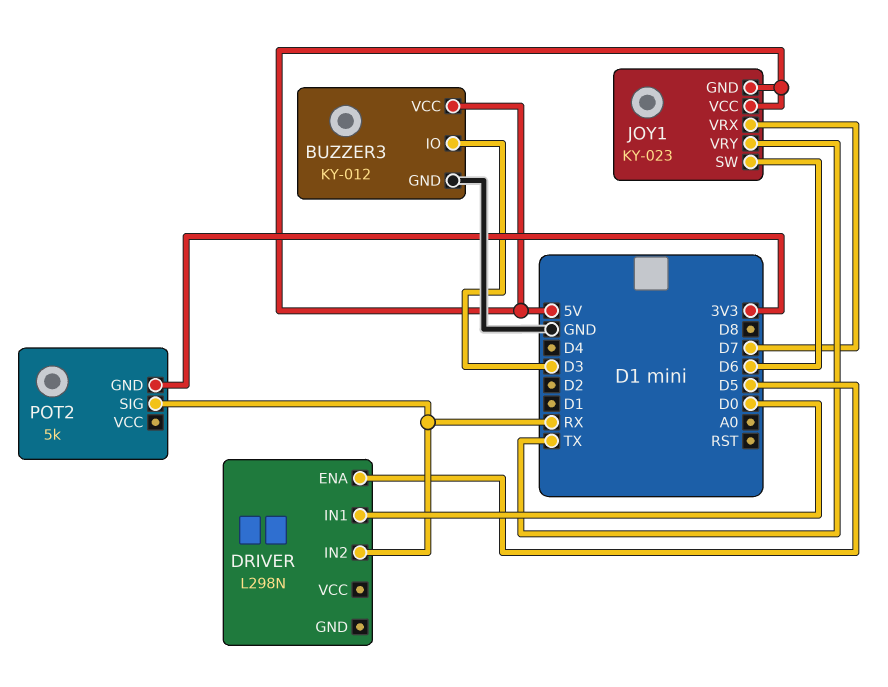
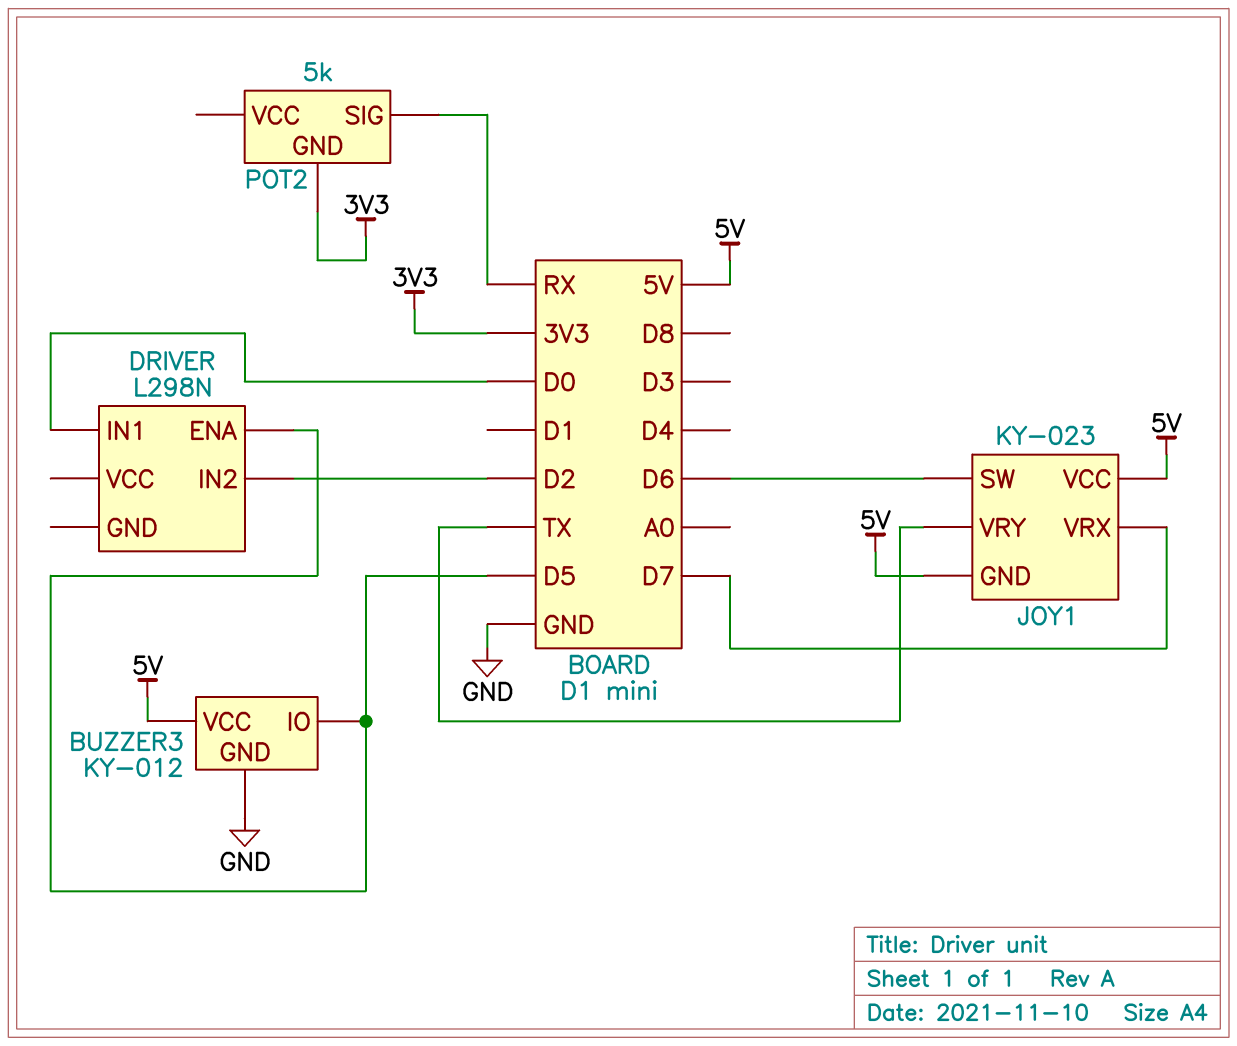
BUZZER3 pin IO: D3 -> D5
DRIVER pin IN2: RX -> D2

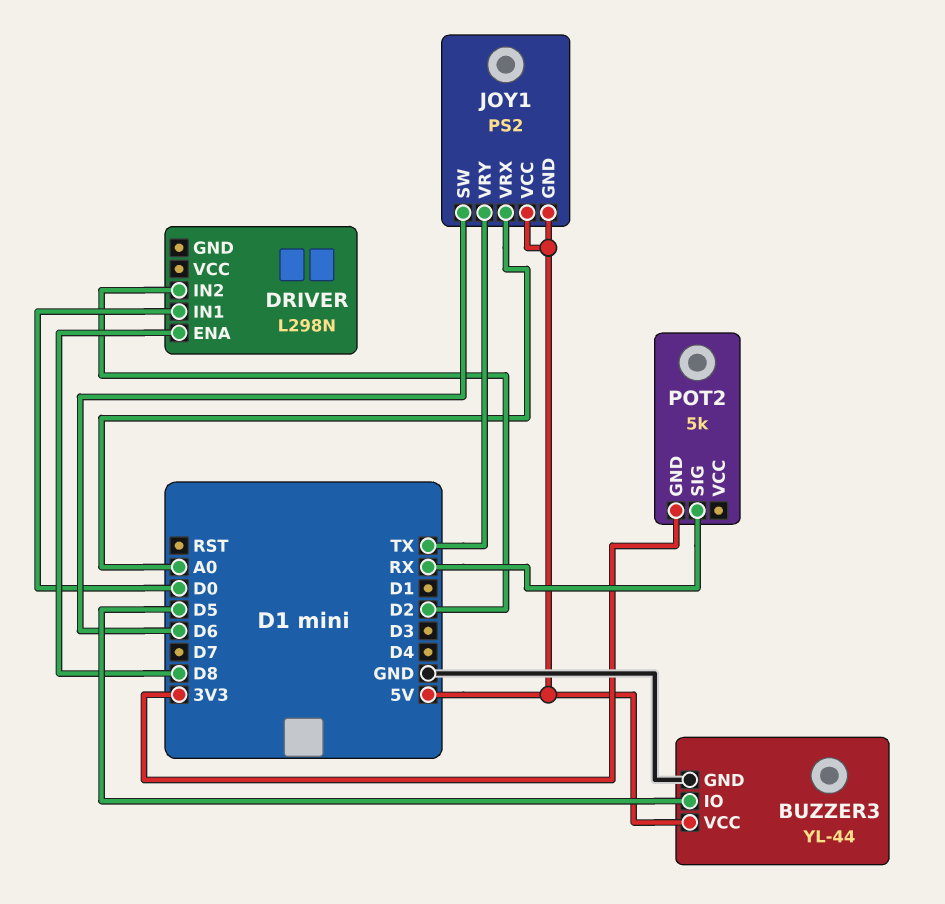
BUZZER3: KY-012 -> YL-44
DRIVER pin ENA: D5 -> D8
JOY1: KY-023 -> PS2
JOY1 pin VRX: D7 -> A0

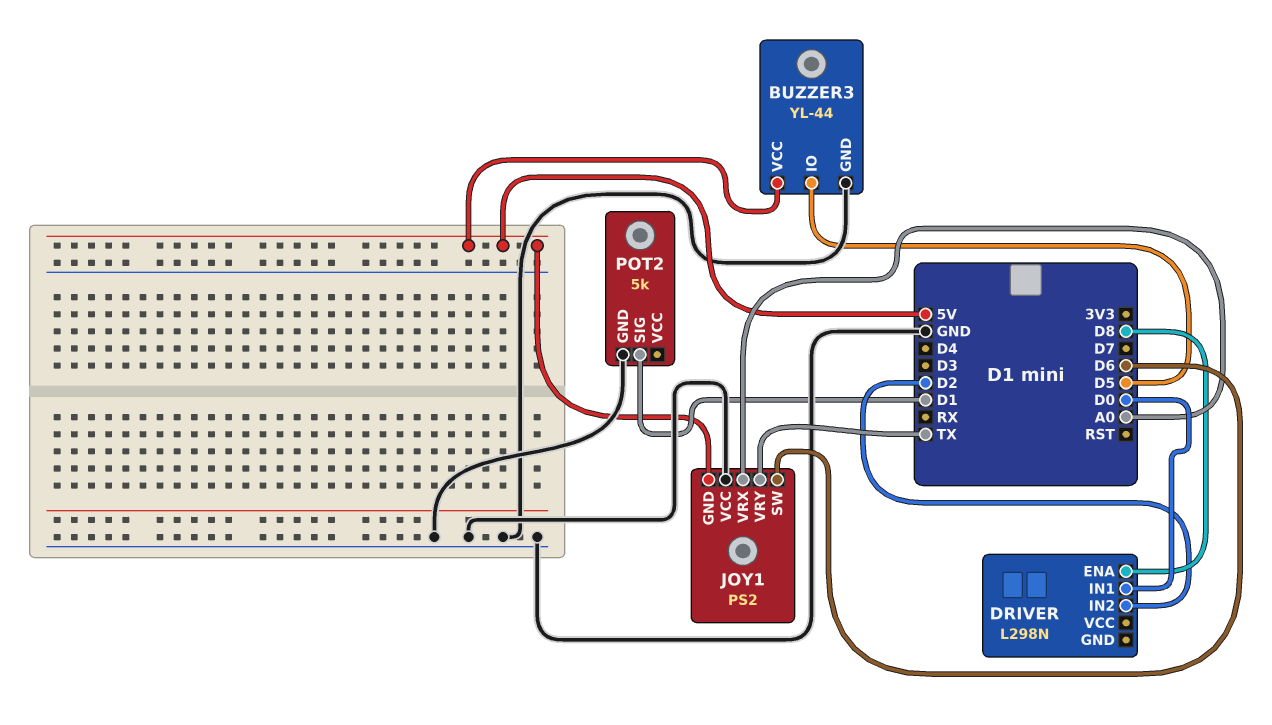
JOY1 pin VCC: 5V -> GND
POT2 pin GND: 3V3 -> GND
POT2 pin SIG: RX -> D1

